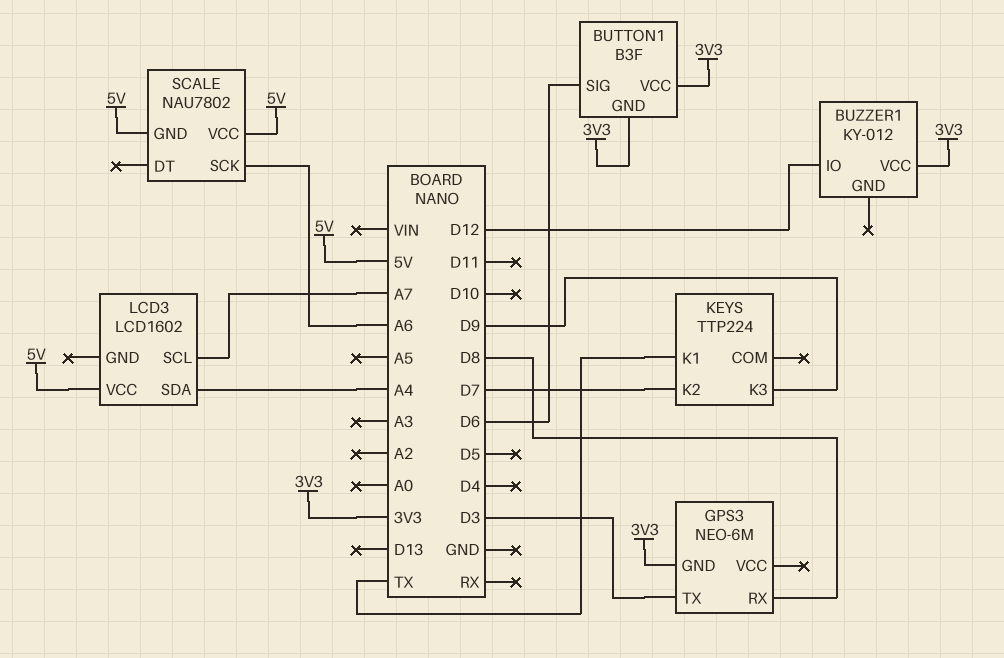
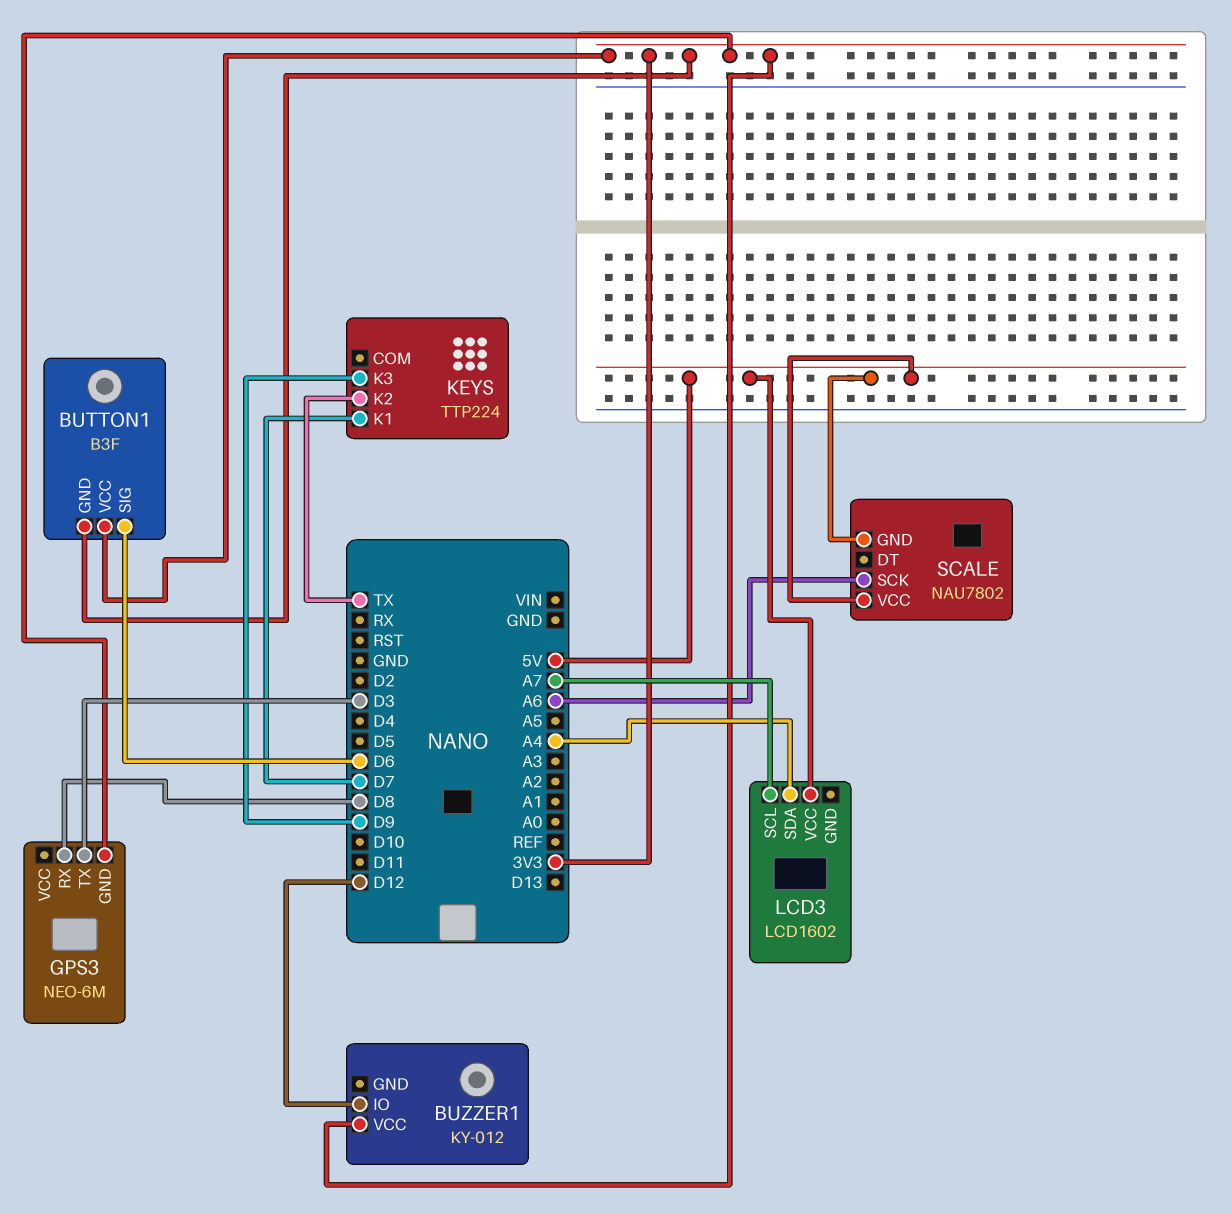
KEYS pin K1: TX -> D7
KEYS pin K2: D7 -> TX

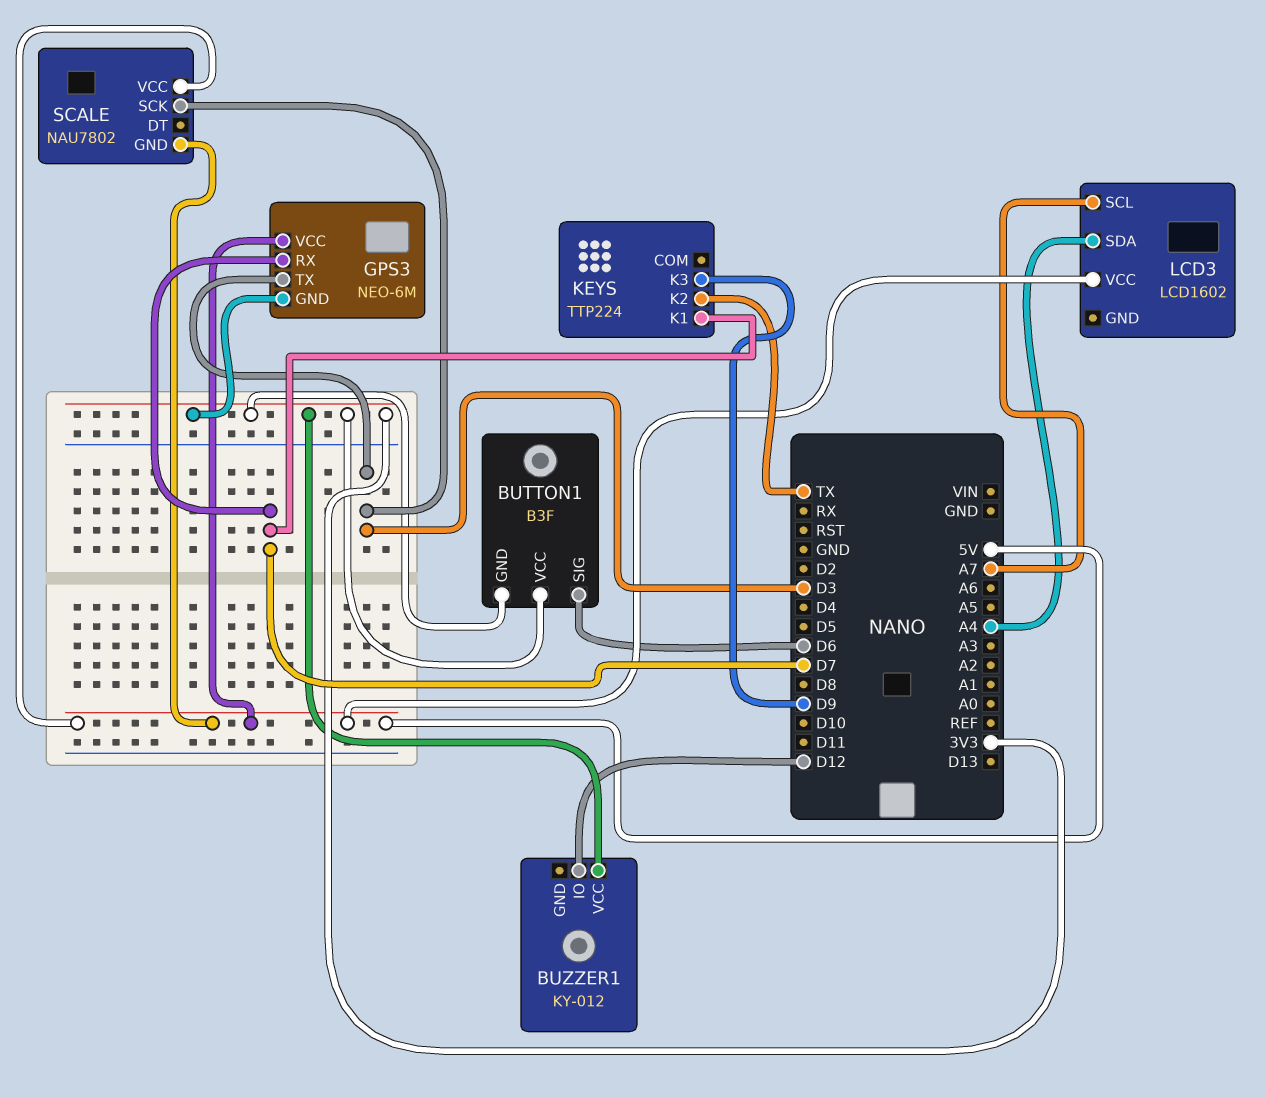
GPS3 pin RX: D8 -> D7
GPS3 pin VCC: none -> 5V
SCALE pin SCK: A6 -> D3

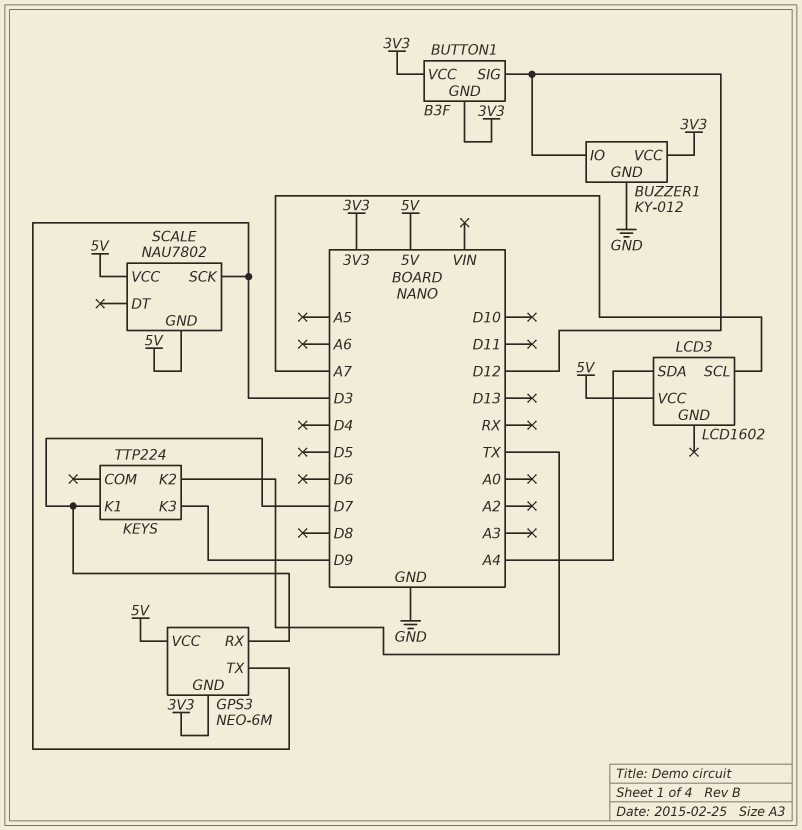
BUTTON1 pin SIG: D6 -> D12
BUZZER1 pin GND: none -> GND

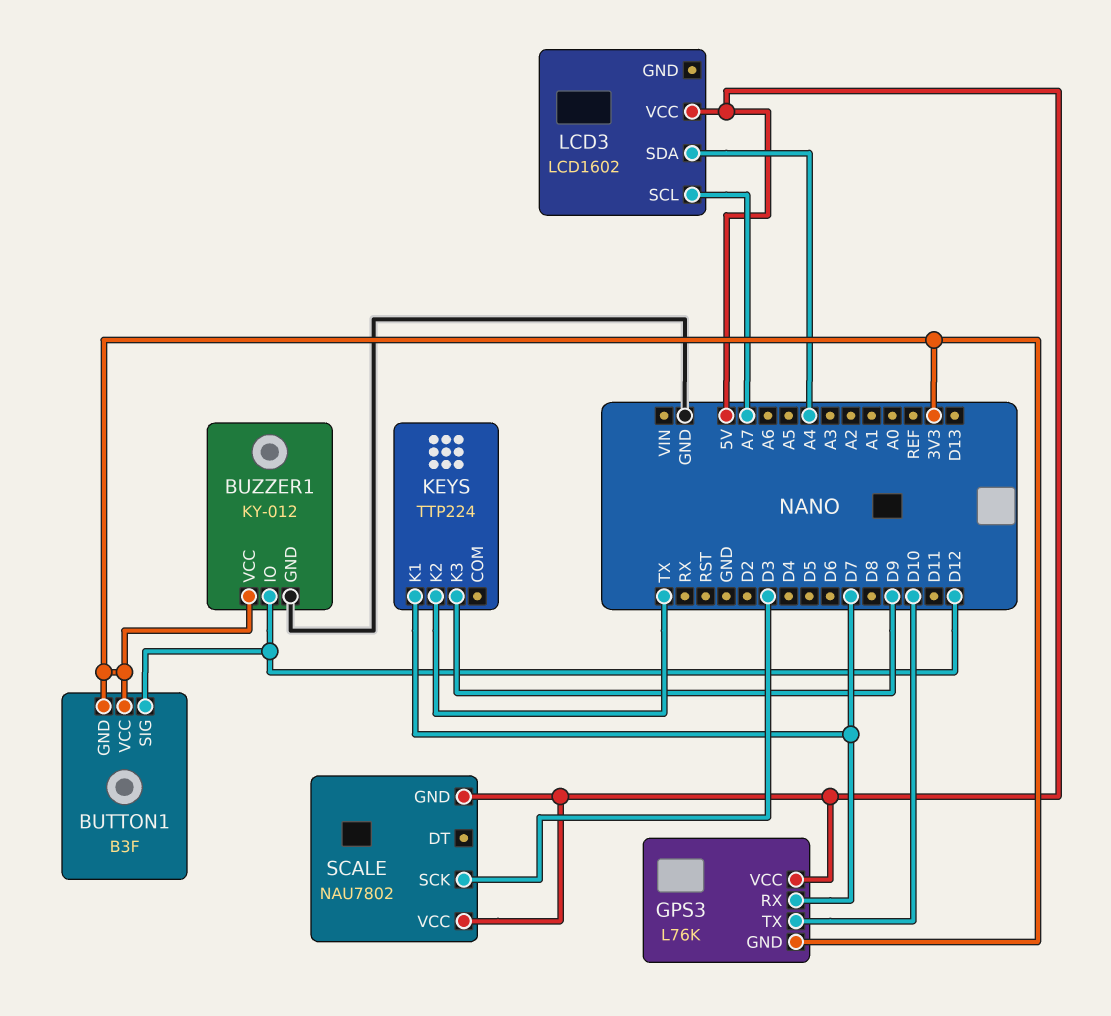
GPS3: NEO-6M -> L76K
GPS3 pin TX: D3 -> D10

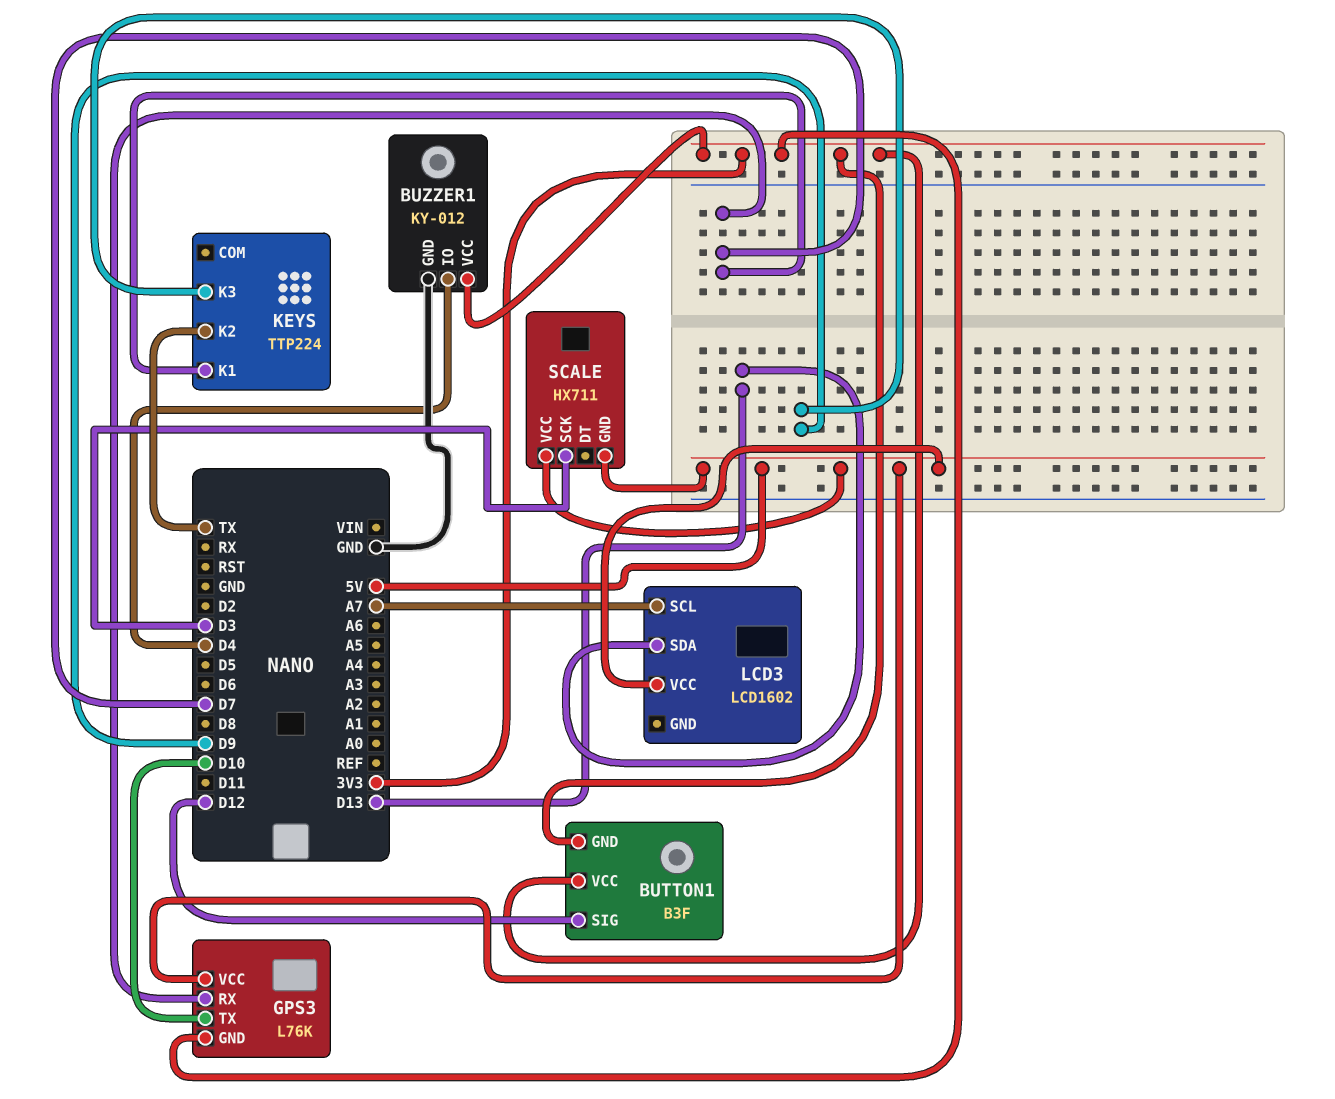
BUZZER1 pin IO: D12 -> D4
LCD3 pin SDA: A4 -> D13
SCALE: NAU7802 -> HX711

